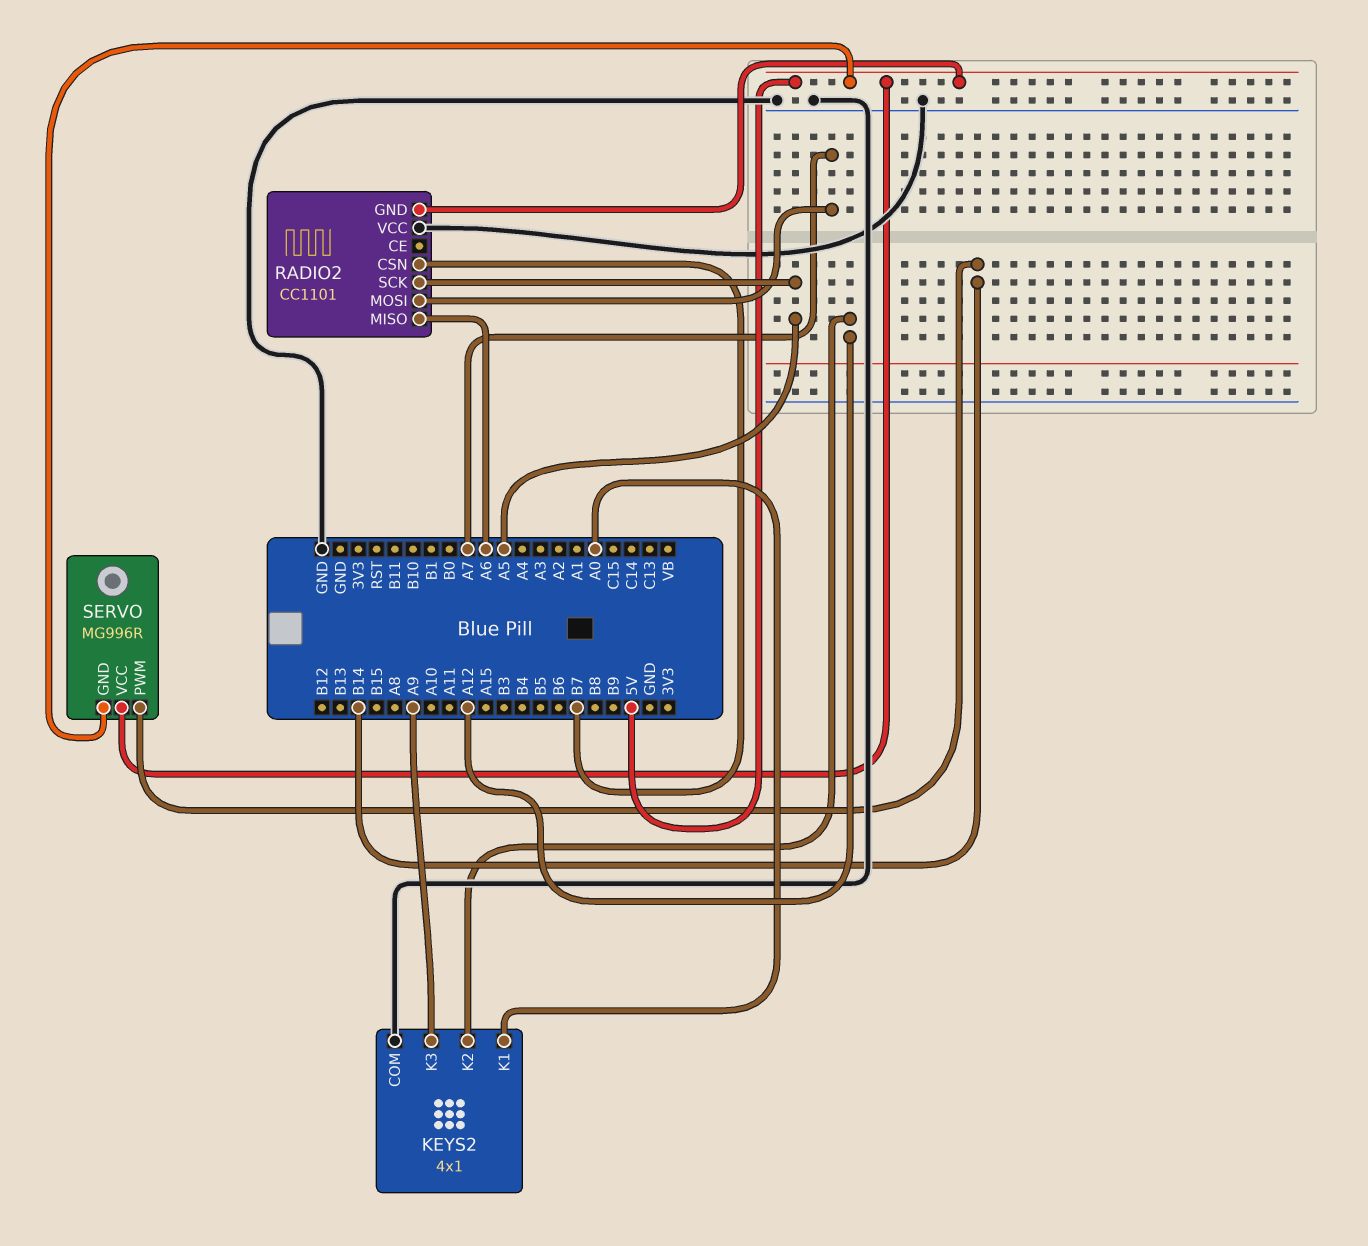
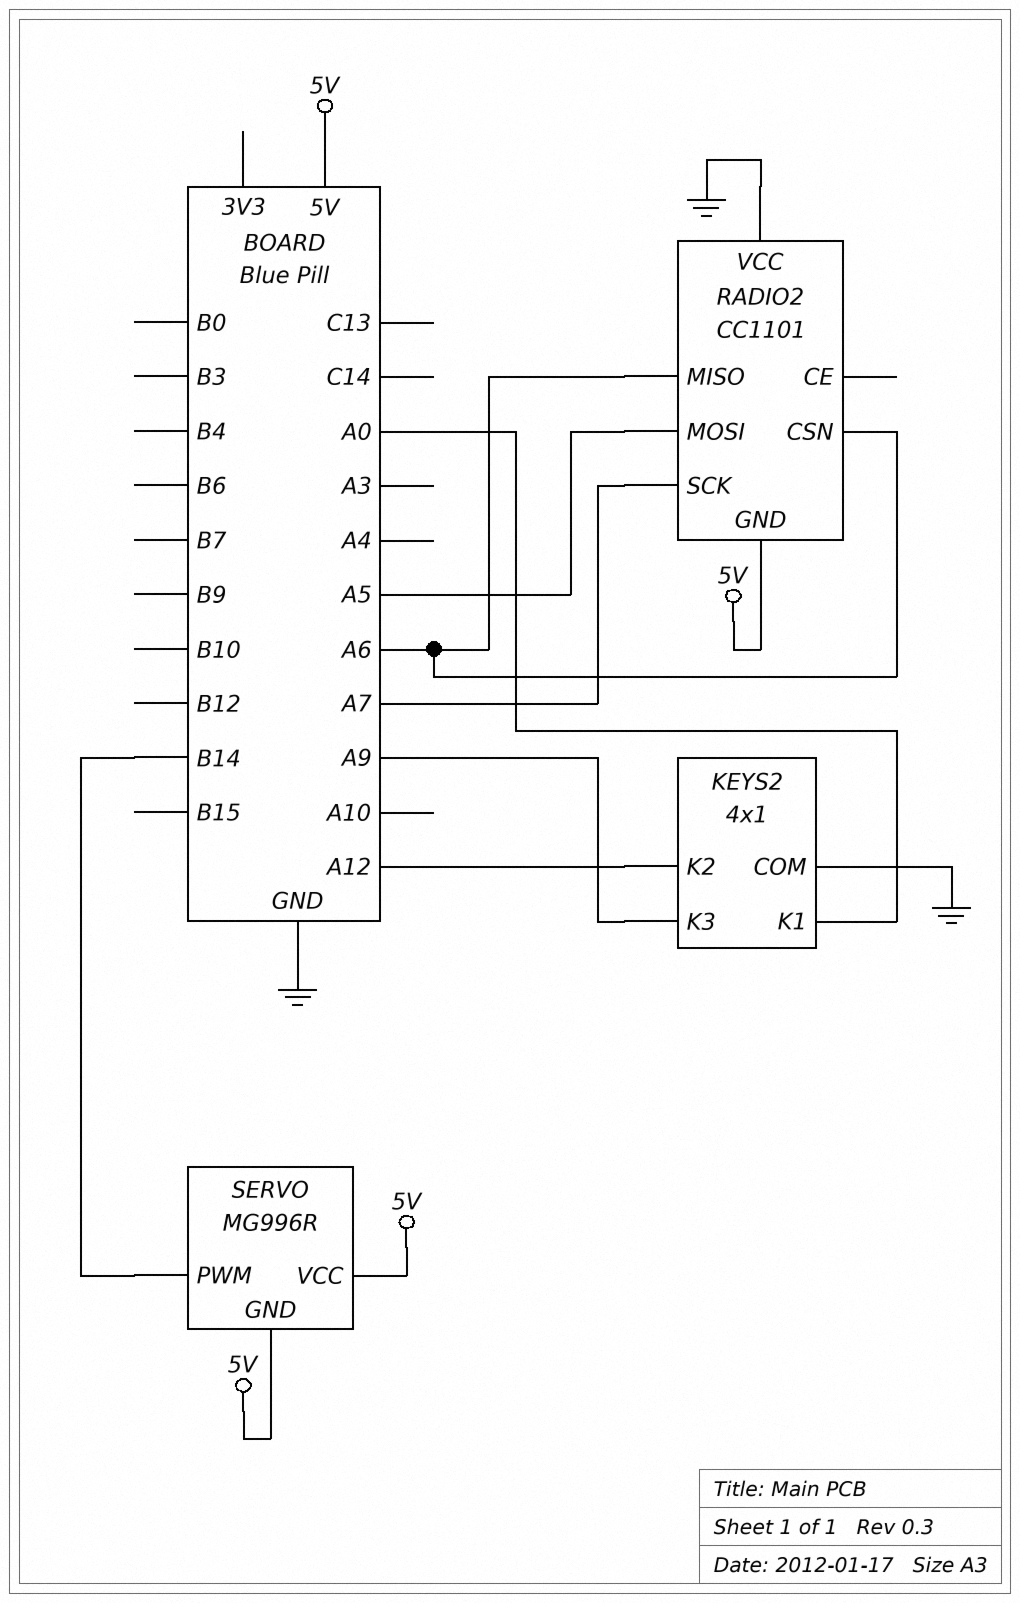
RADIO2 pin CSN: B7 -> A6
RADIO2 pin MOSI: A7 -> A5
RADIO2 pin SCK: A5 -> A7

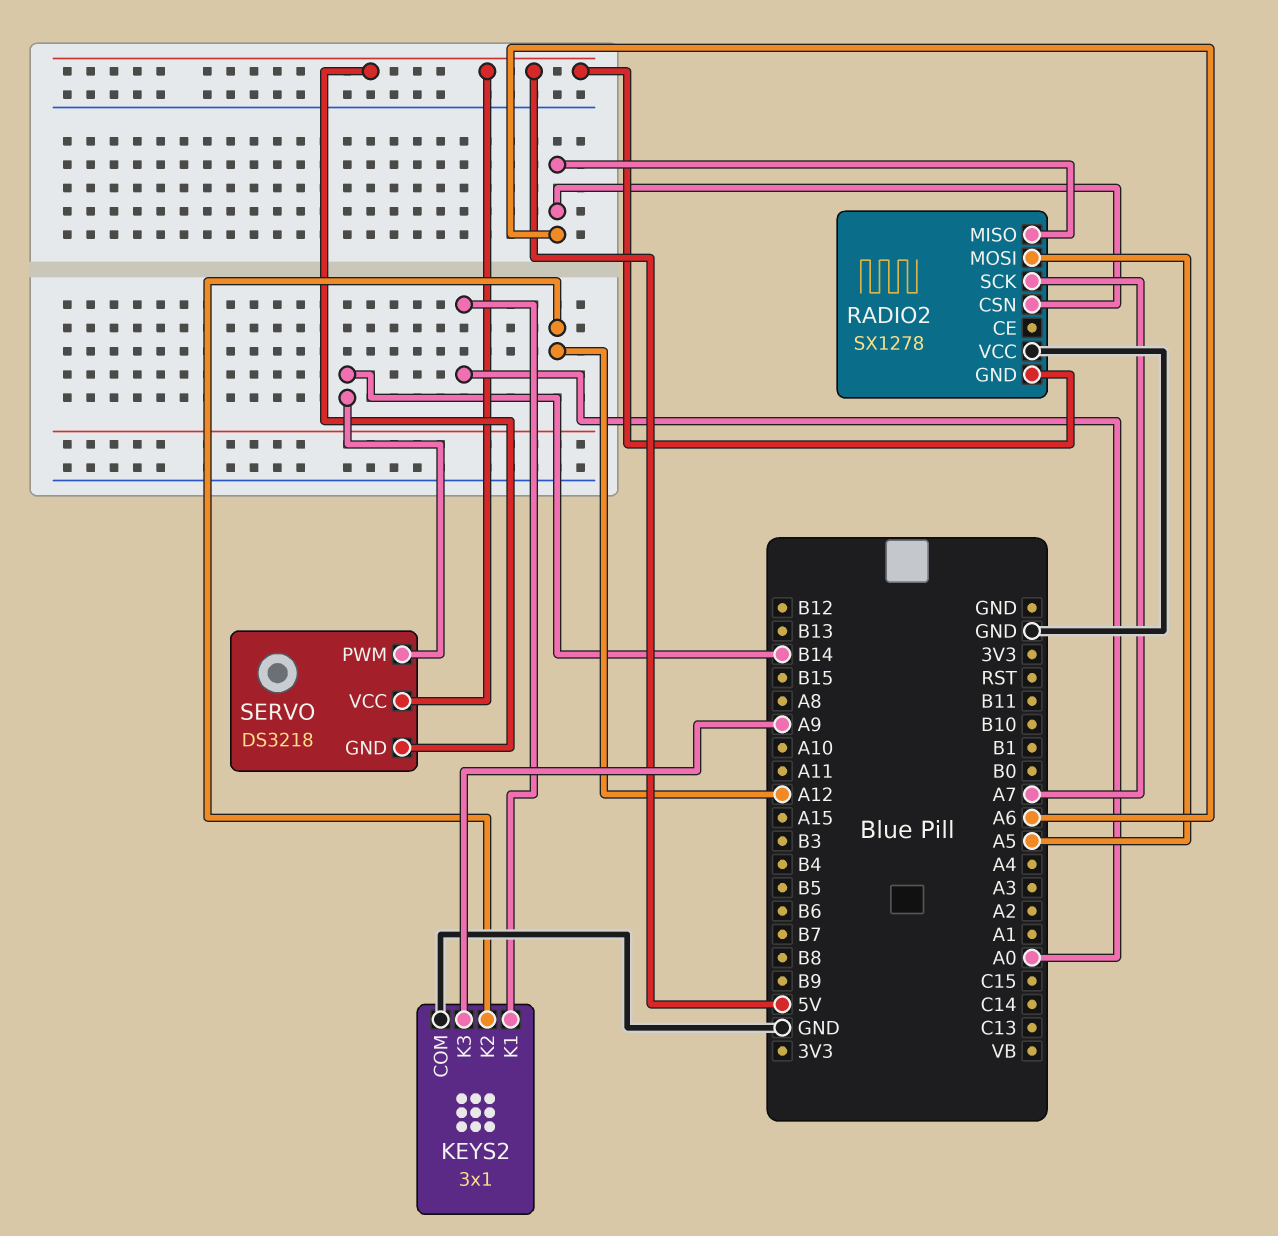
KEYS2: 4x1 -> 3x1
RADIO2: CC1101 -> SX1278
SERVO: MG996R -> DS3218

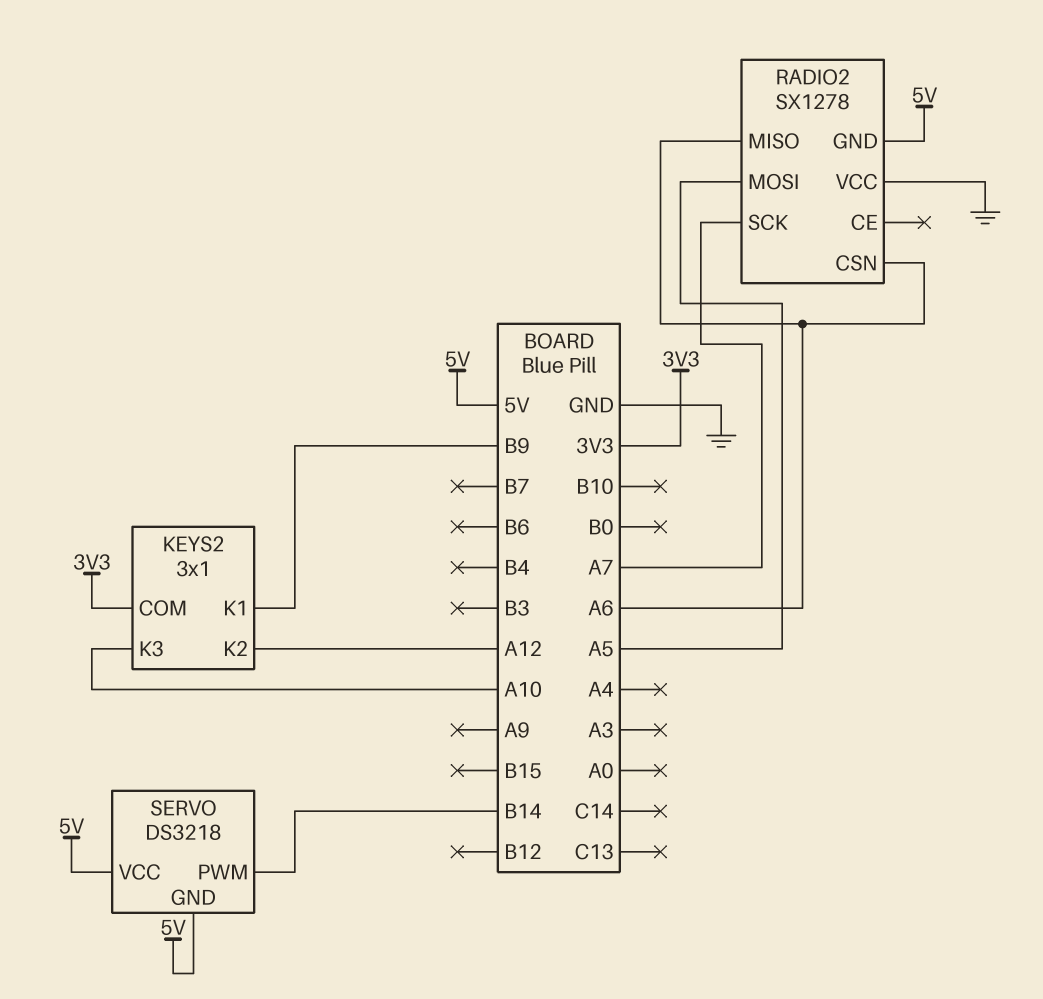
KEYS2 pin COM: GND -> 3V3
KEYS2 pin K1: A0 -> B9
KEYS2 pin K3: A9 -> A10

